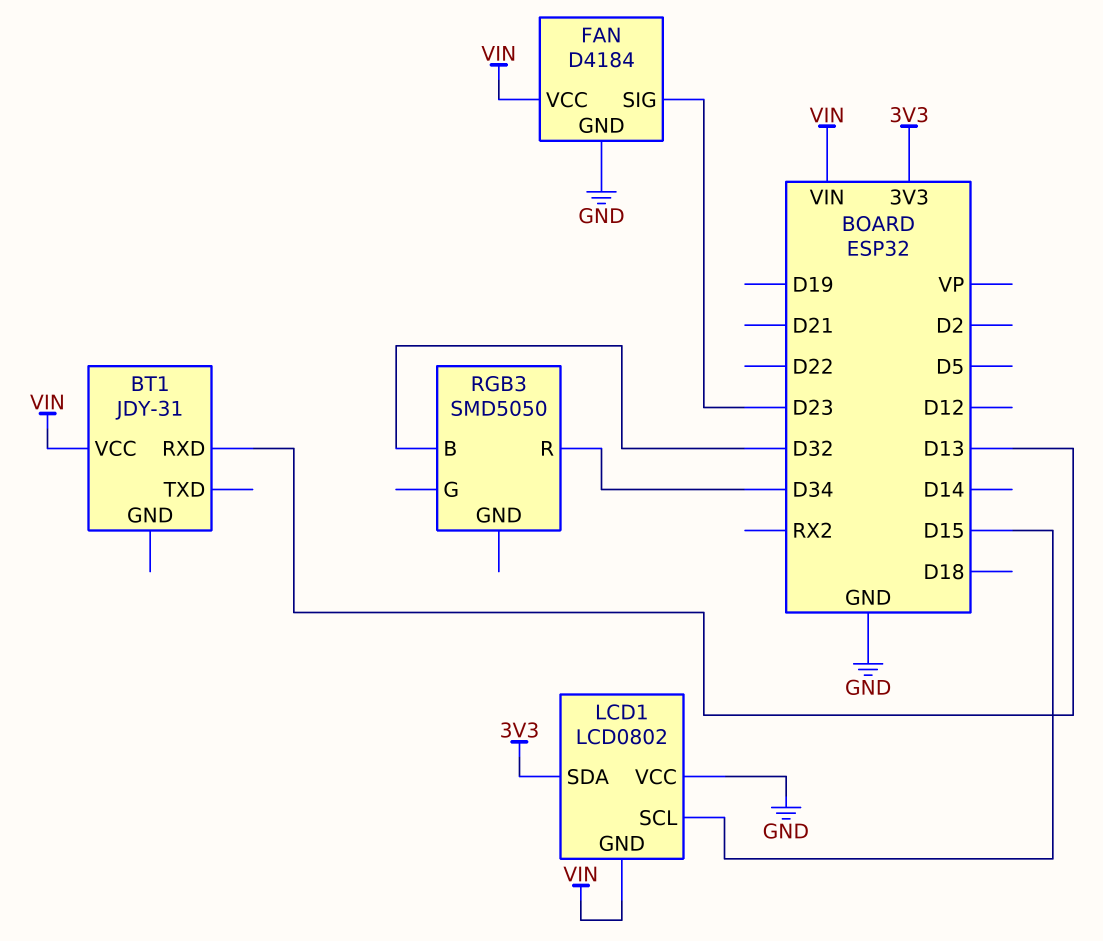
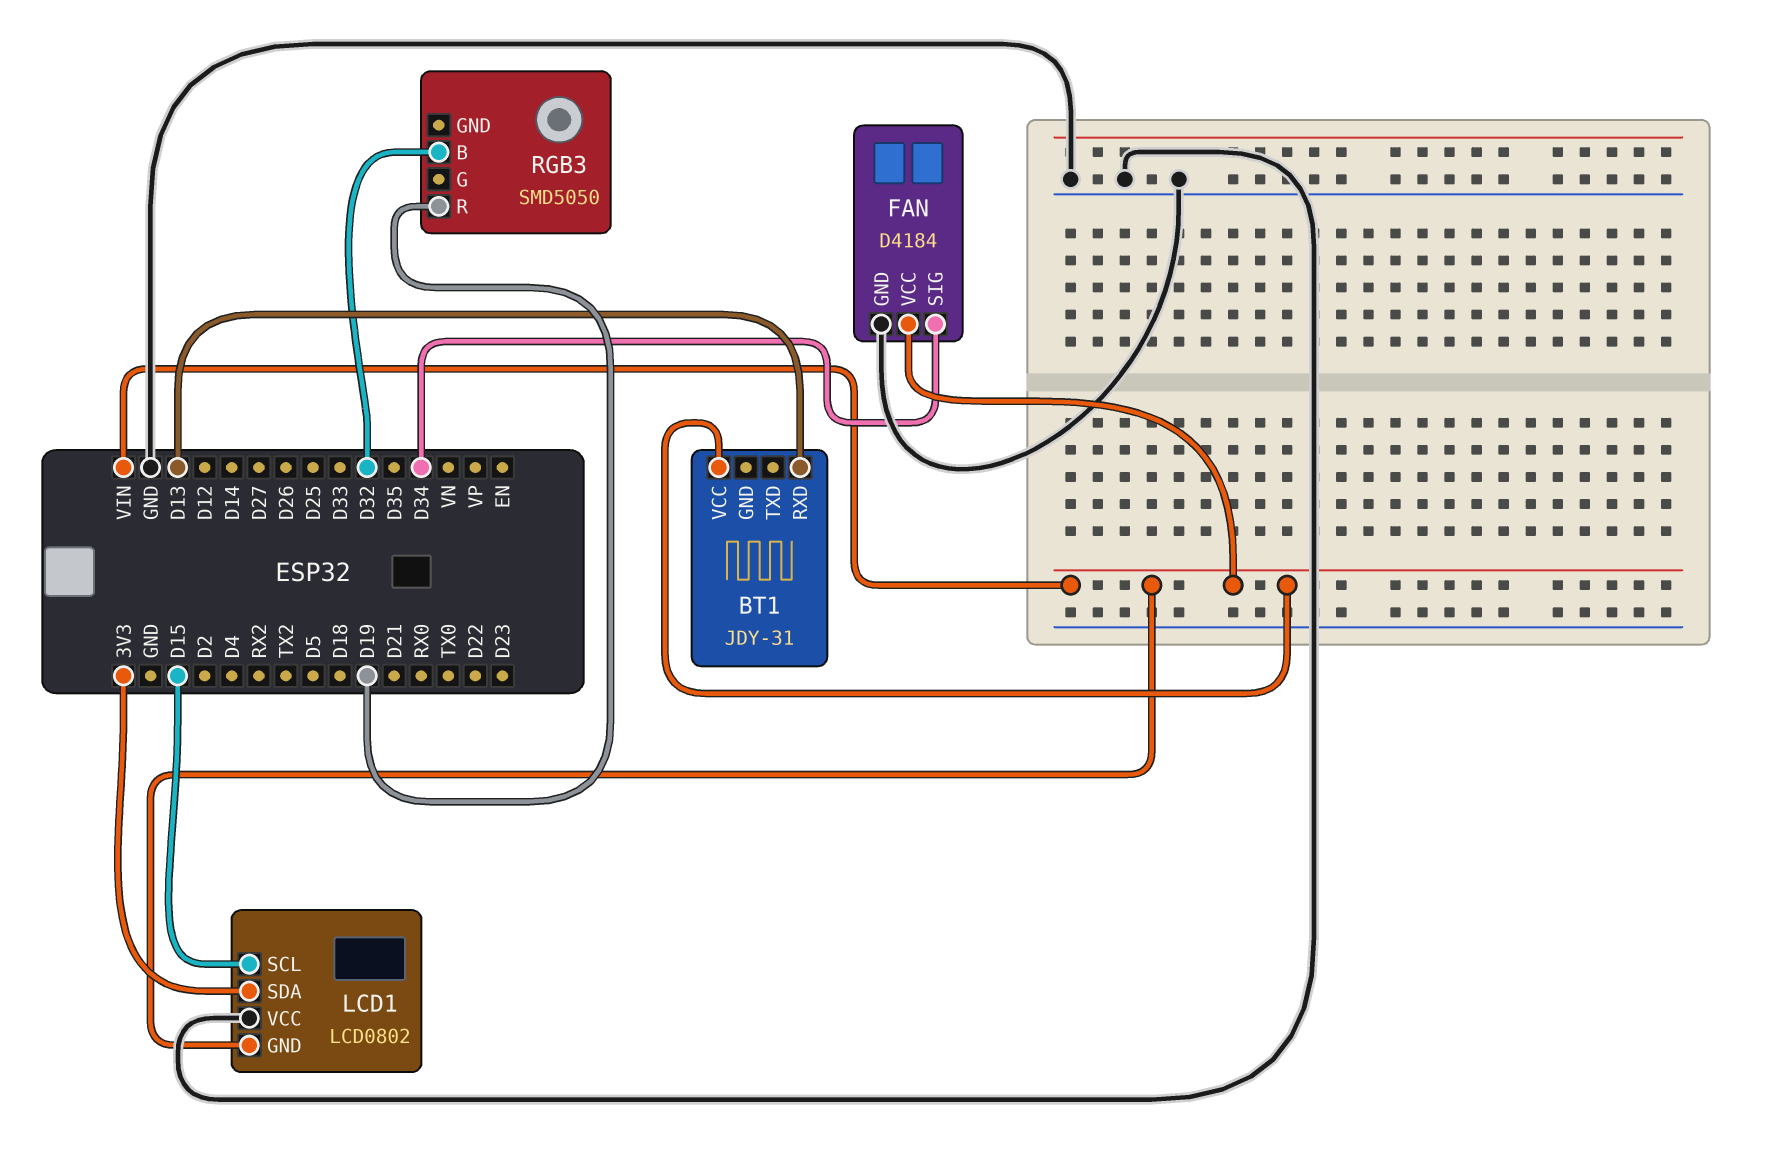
FAN pin SIG: D23 -> D34
RGB3 pin R: D34 -> D19

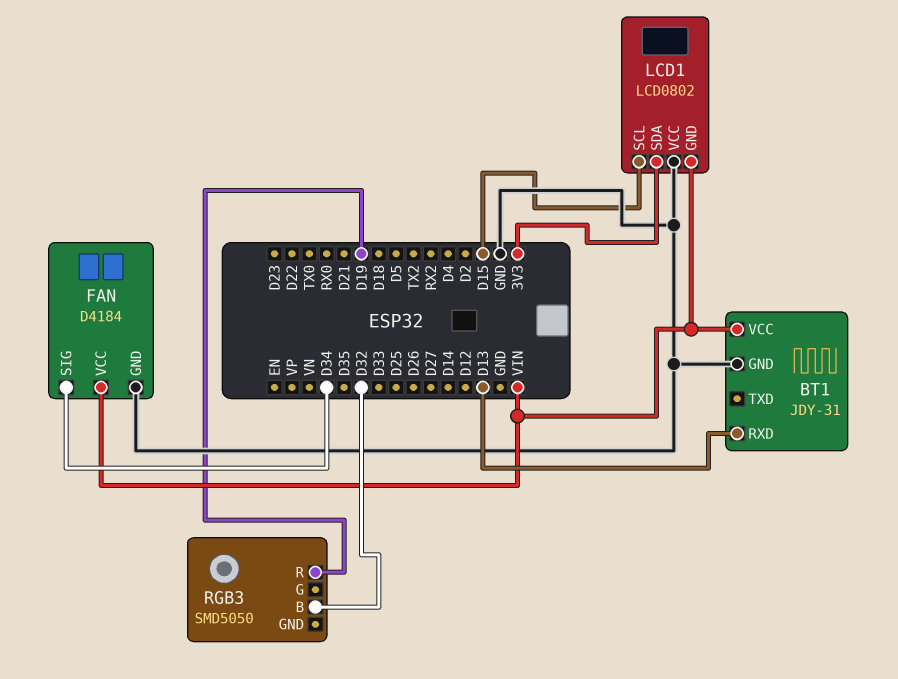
BT1 pin GND: none -> GND

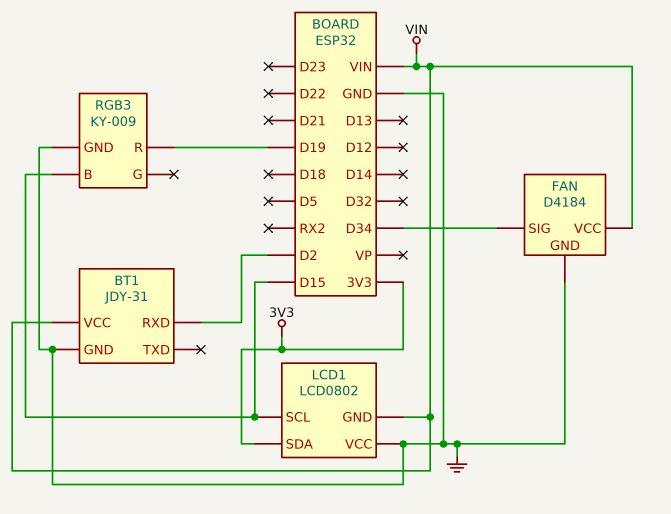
BT1 pin RXD: D13 -> D2
RGB3: SMD5050 -> KY-009
RGB3 pin B: D32 -> D15
RGB3 pin GND: none -> GND

